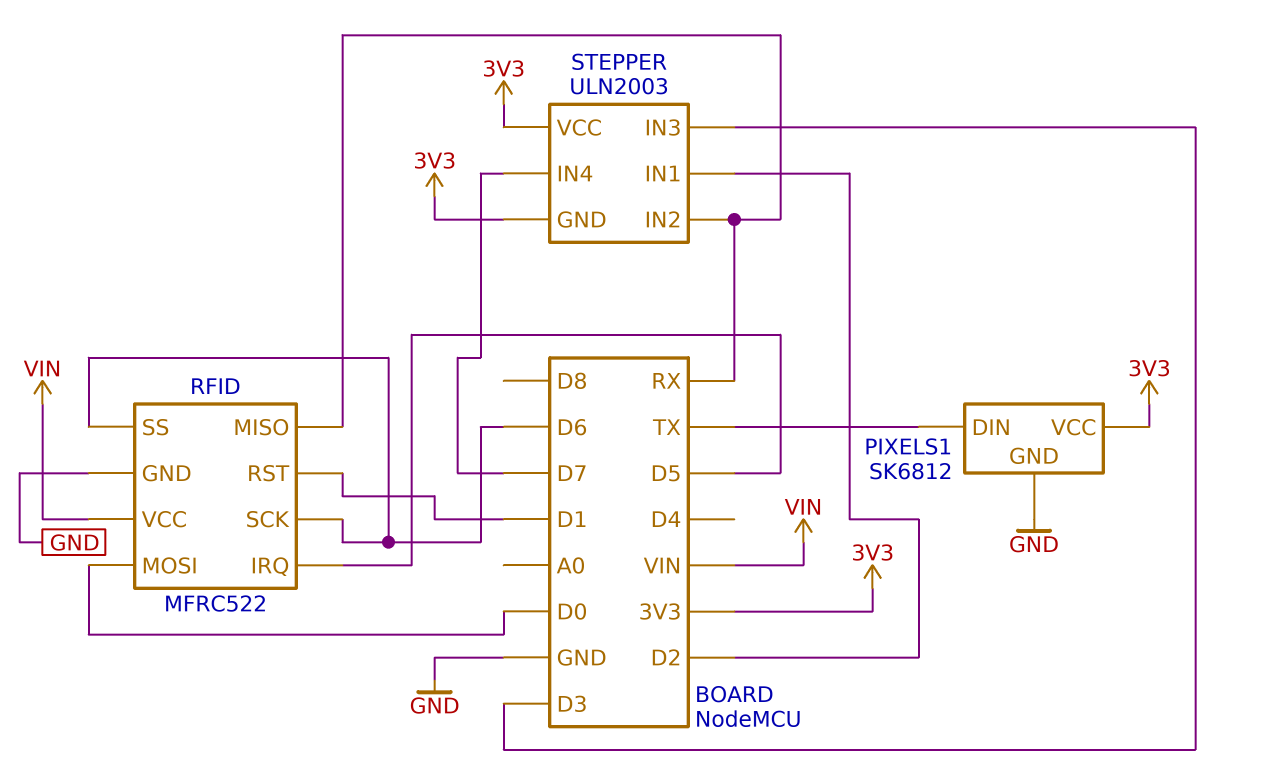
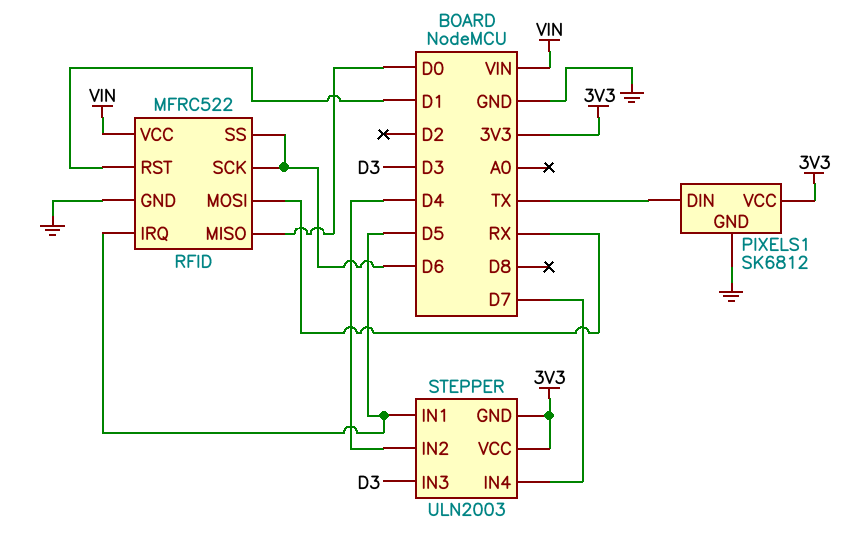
RFID pin MISO: RX -> D0
RFID pin MOSI: D0 -> RX
STEPPER pin IN1: D2 -> D5
STEPPER pin IN2: RX -> D4

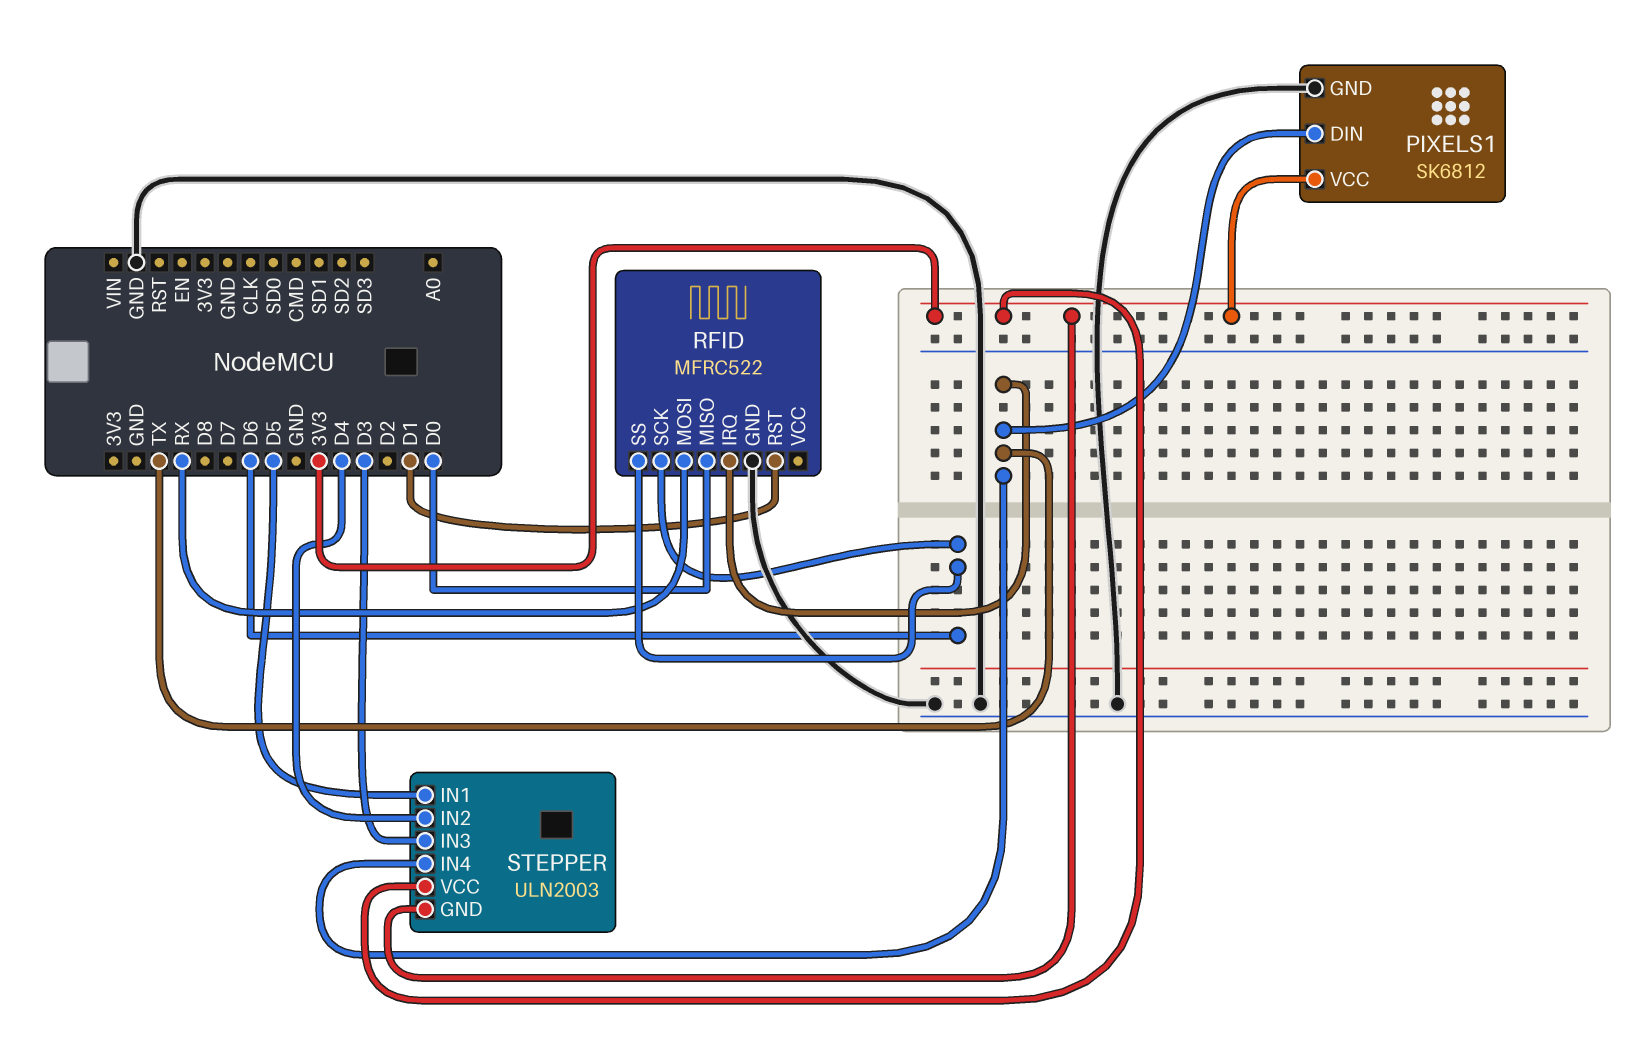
RFID pin IRQ: D5 -> TX
RFID pin VCC: VIN -> none
STEPPER pin IN4: D7 -> TX

